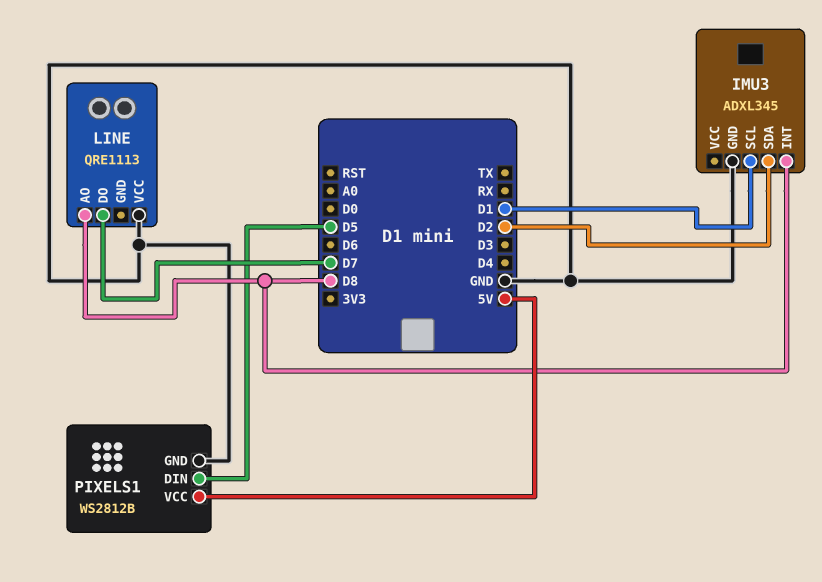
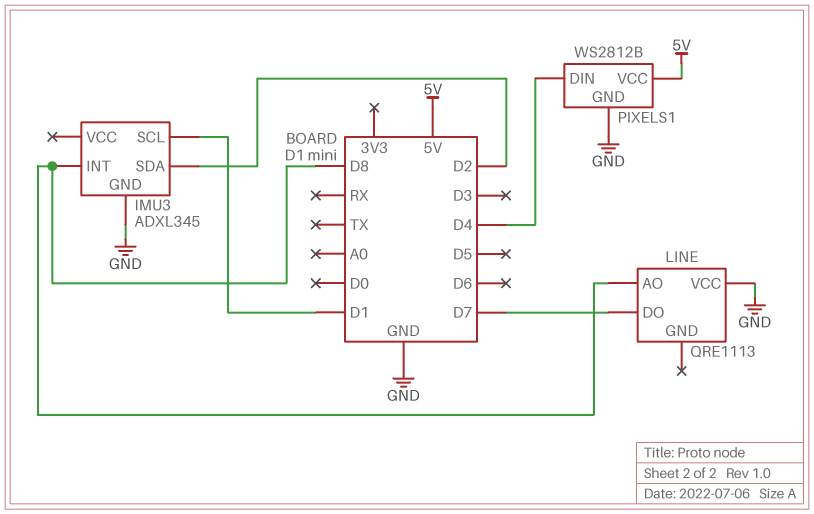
PIXELS1 pin DIN: D5 -> D4

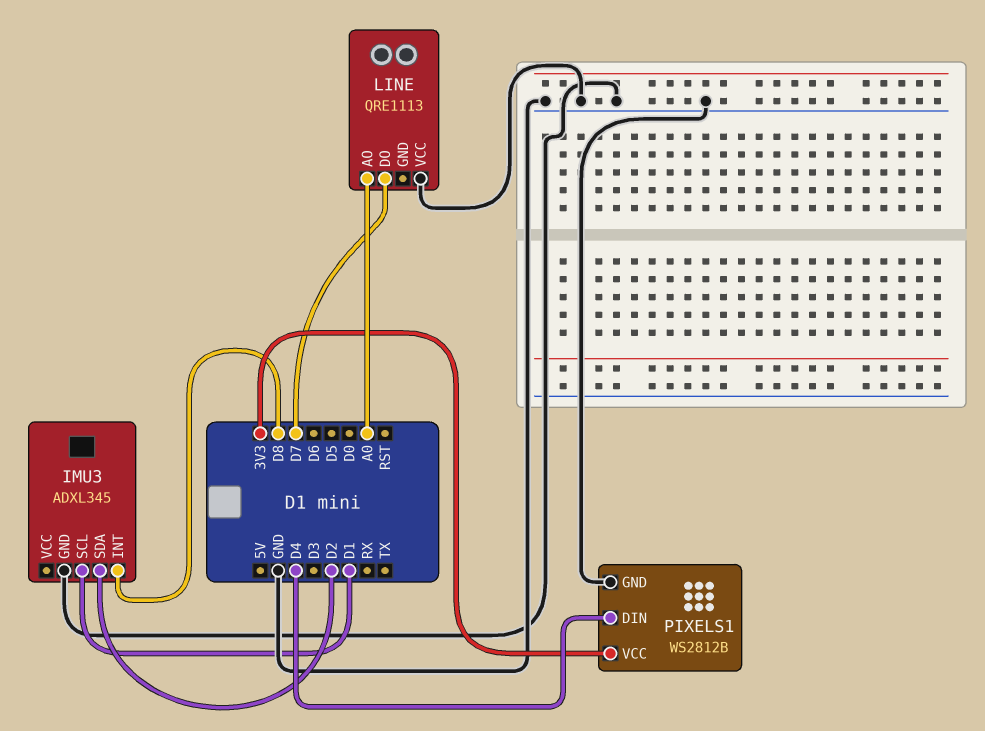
LINE pin AO: D8 -> A0
PIXELS1 pin VCC: 5V -> 3V3

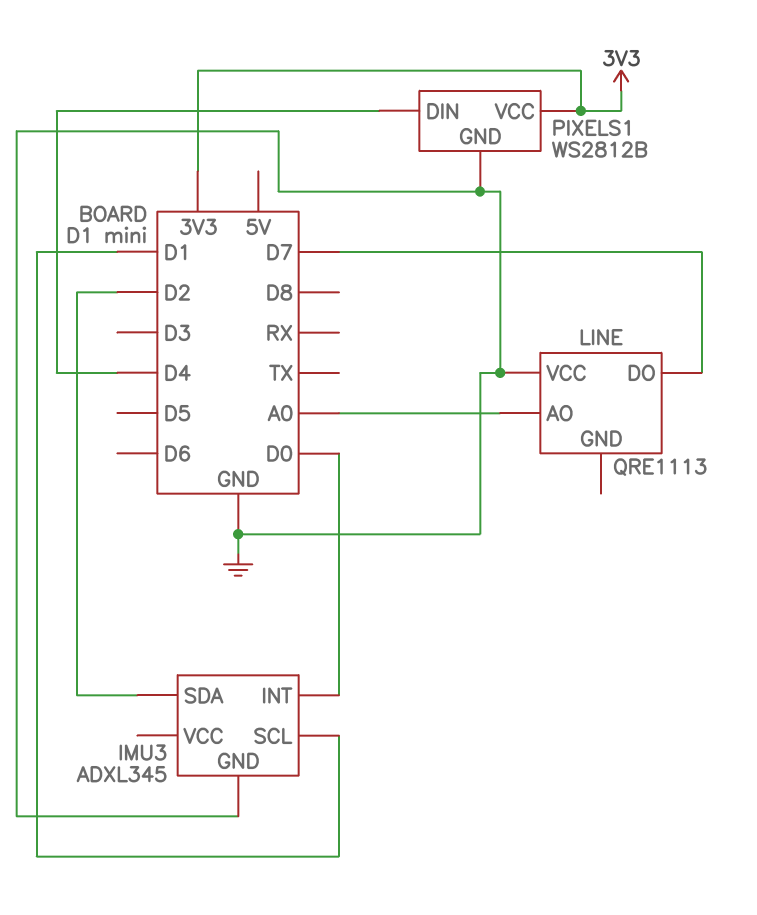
IMU3 pin INT: D8 -> D0

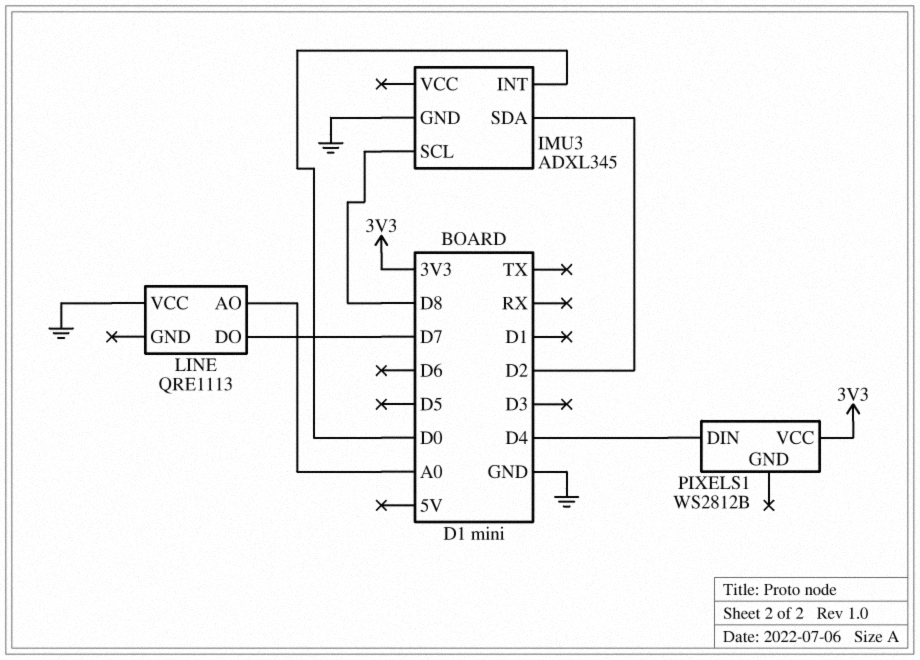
IMU3 pin SCL: D1 -> D8
PIXELS1 pin GND: GND -> none

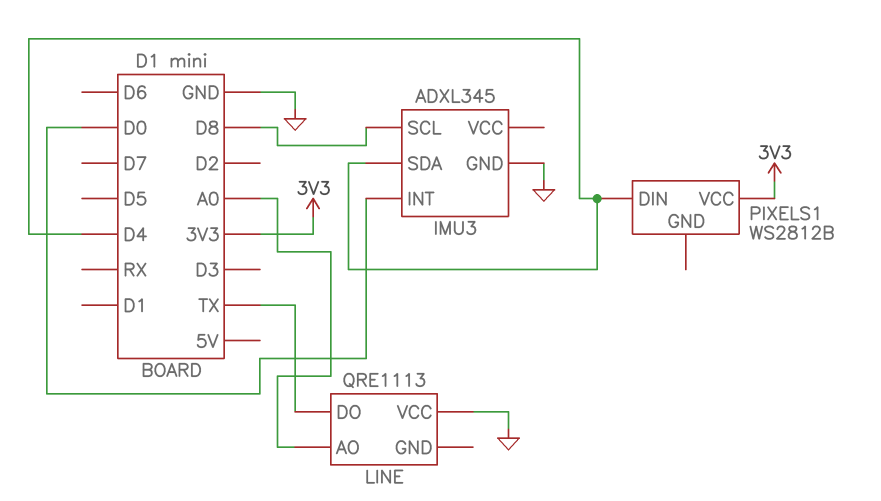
IMU3 pin SDA: D2 -> D4
LINE pin DO: D7 -> TX

